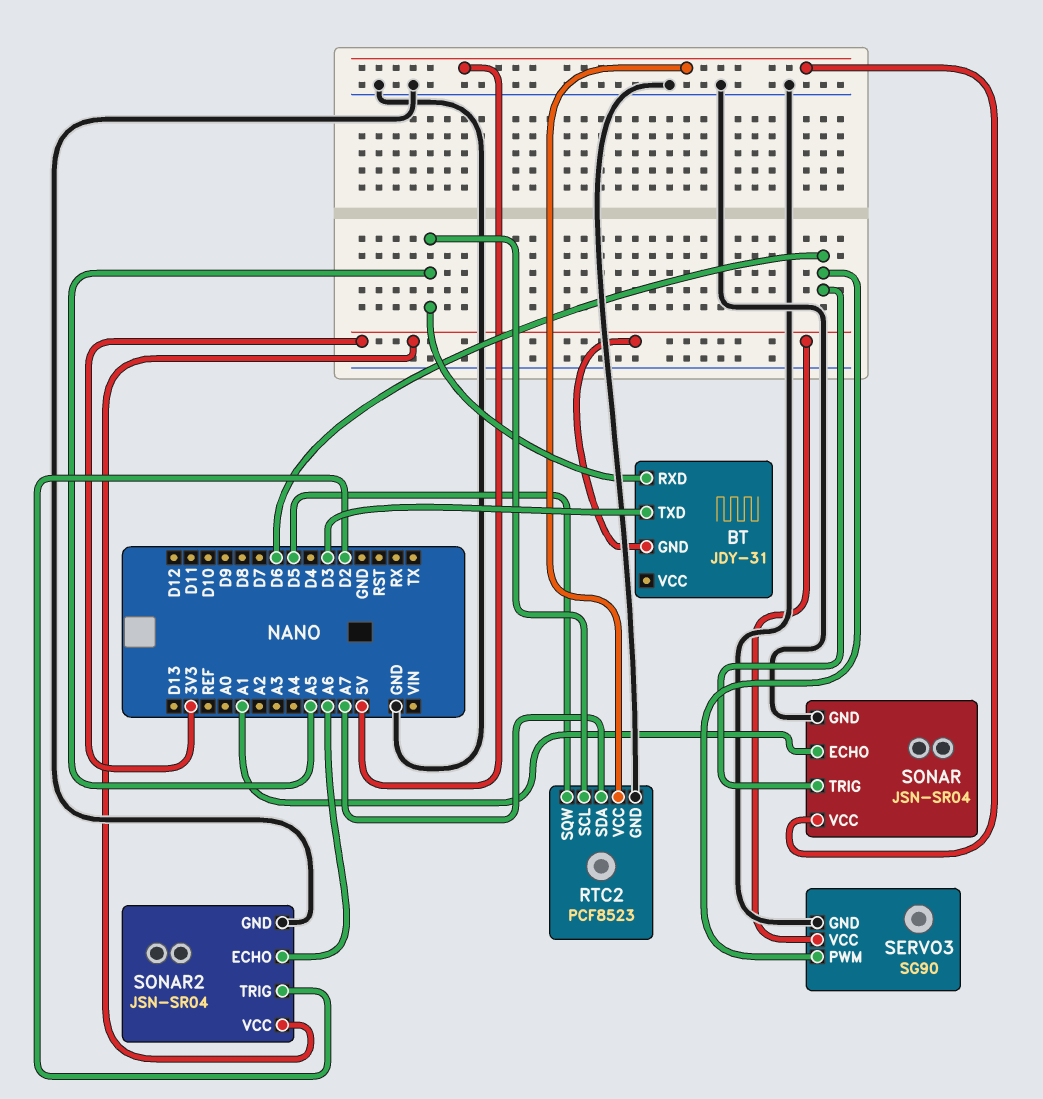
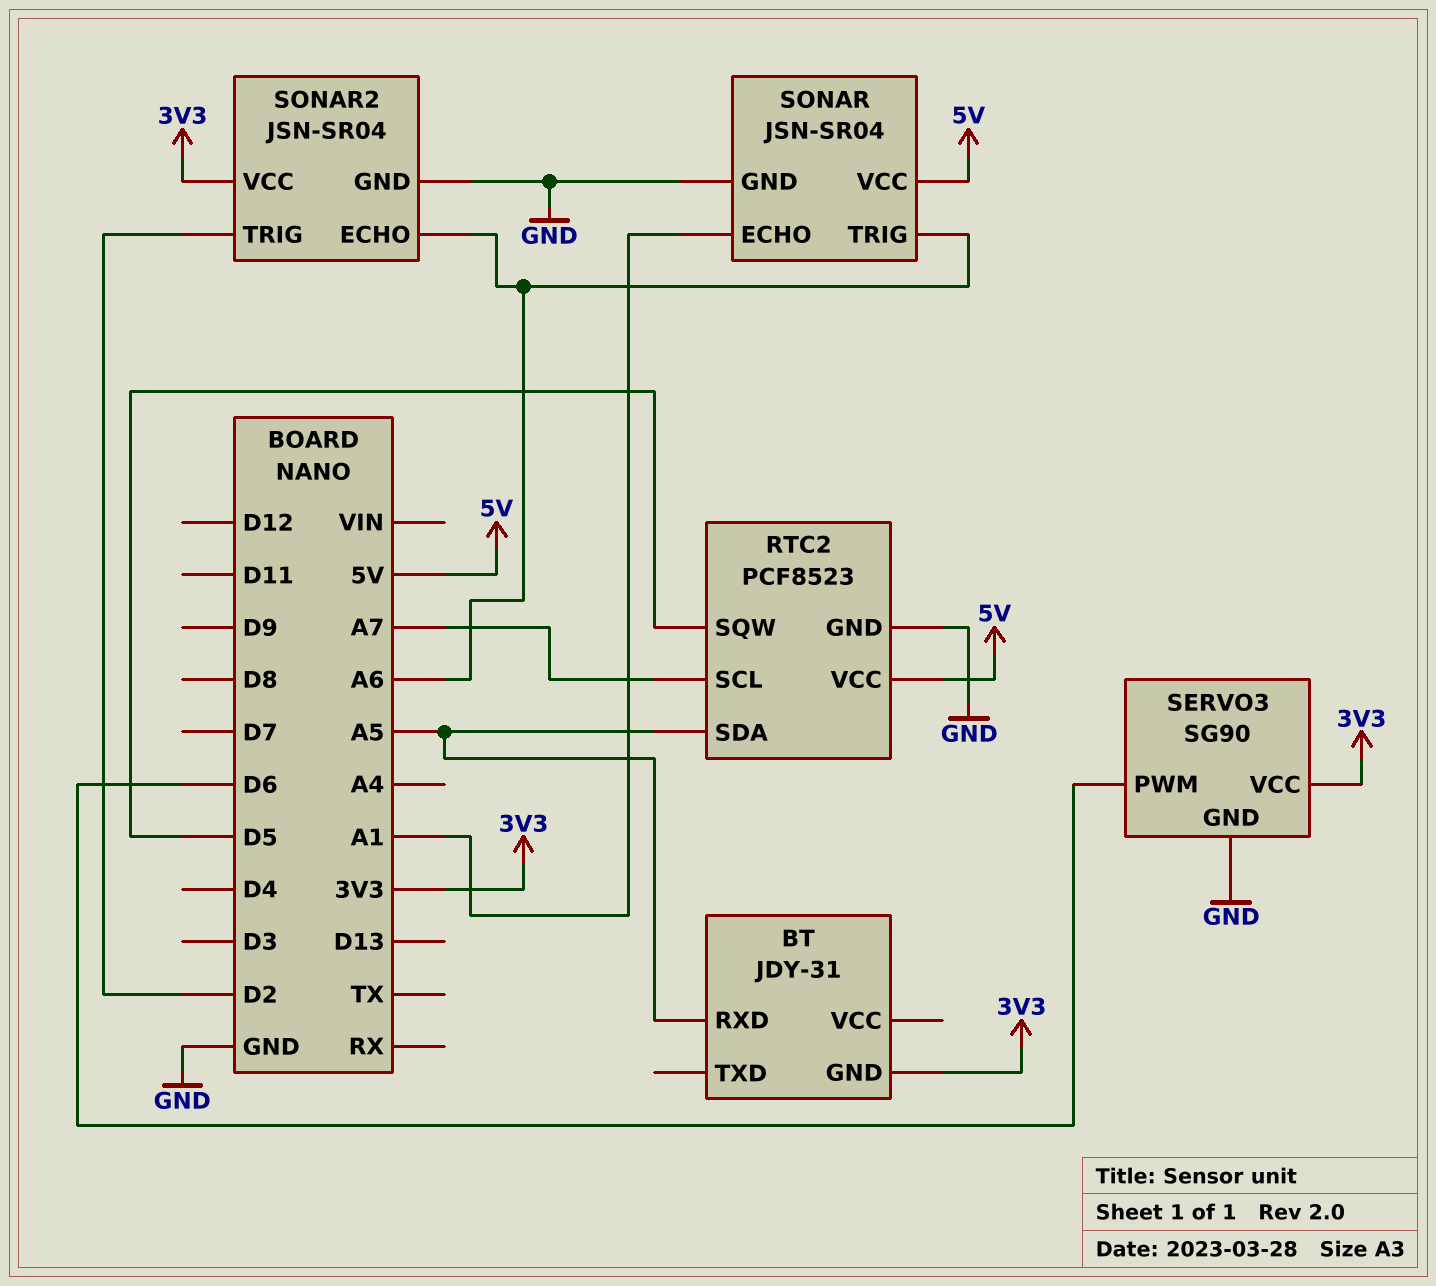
BT pin TXD: D3 -> none
RTC2 pin SCL: A5 -> A7
RTC2 pin SDA: A7 -> A5
SONAR pin TRIG: D6 -> A6

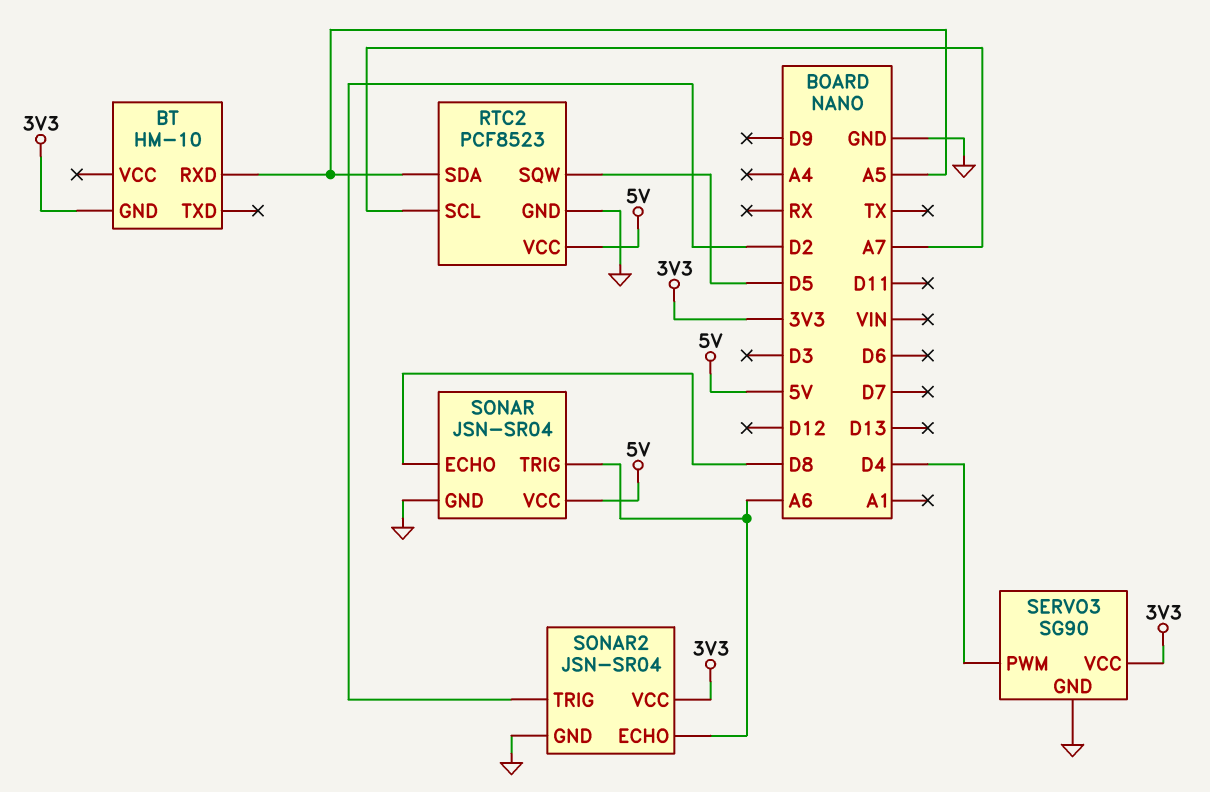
BT: JDY-31 -> HM-10
SERVO3 pin PWM: D6 -> D4
SONAR pin ECHO: A1 -> D8

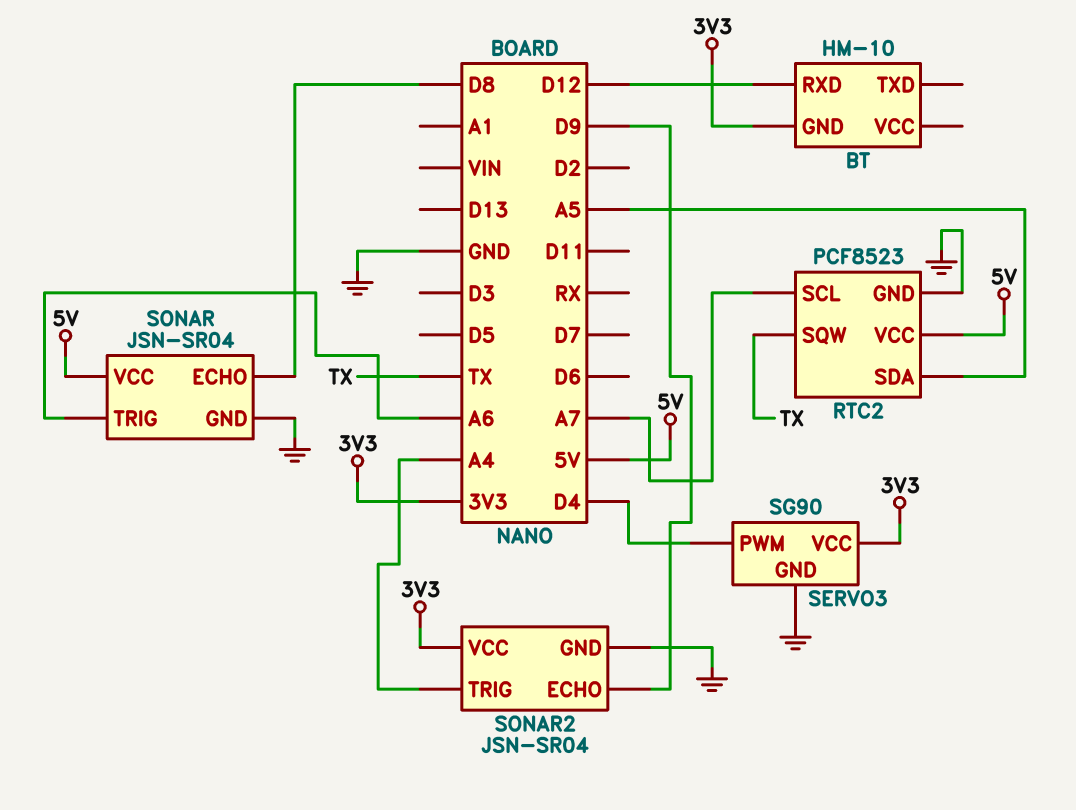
BT pin RXD: A5 -> D12
RTC2 pin SQW: D5 -> TX
SONAR2 pin ECHO: A6 -> D9
SONAR2 pin TRIG: D2 -> A4

